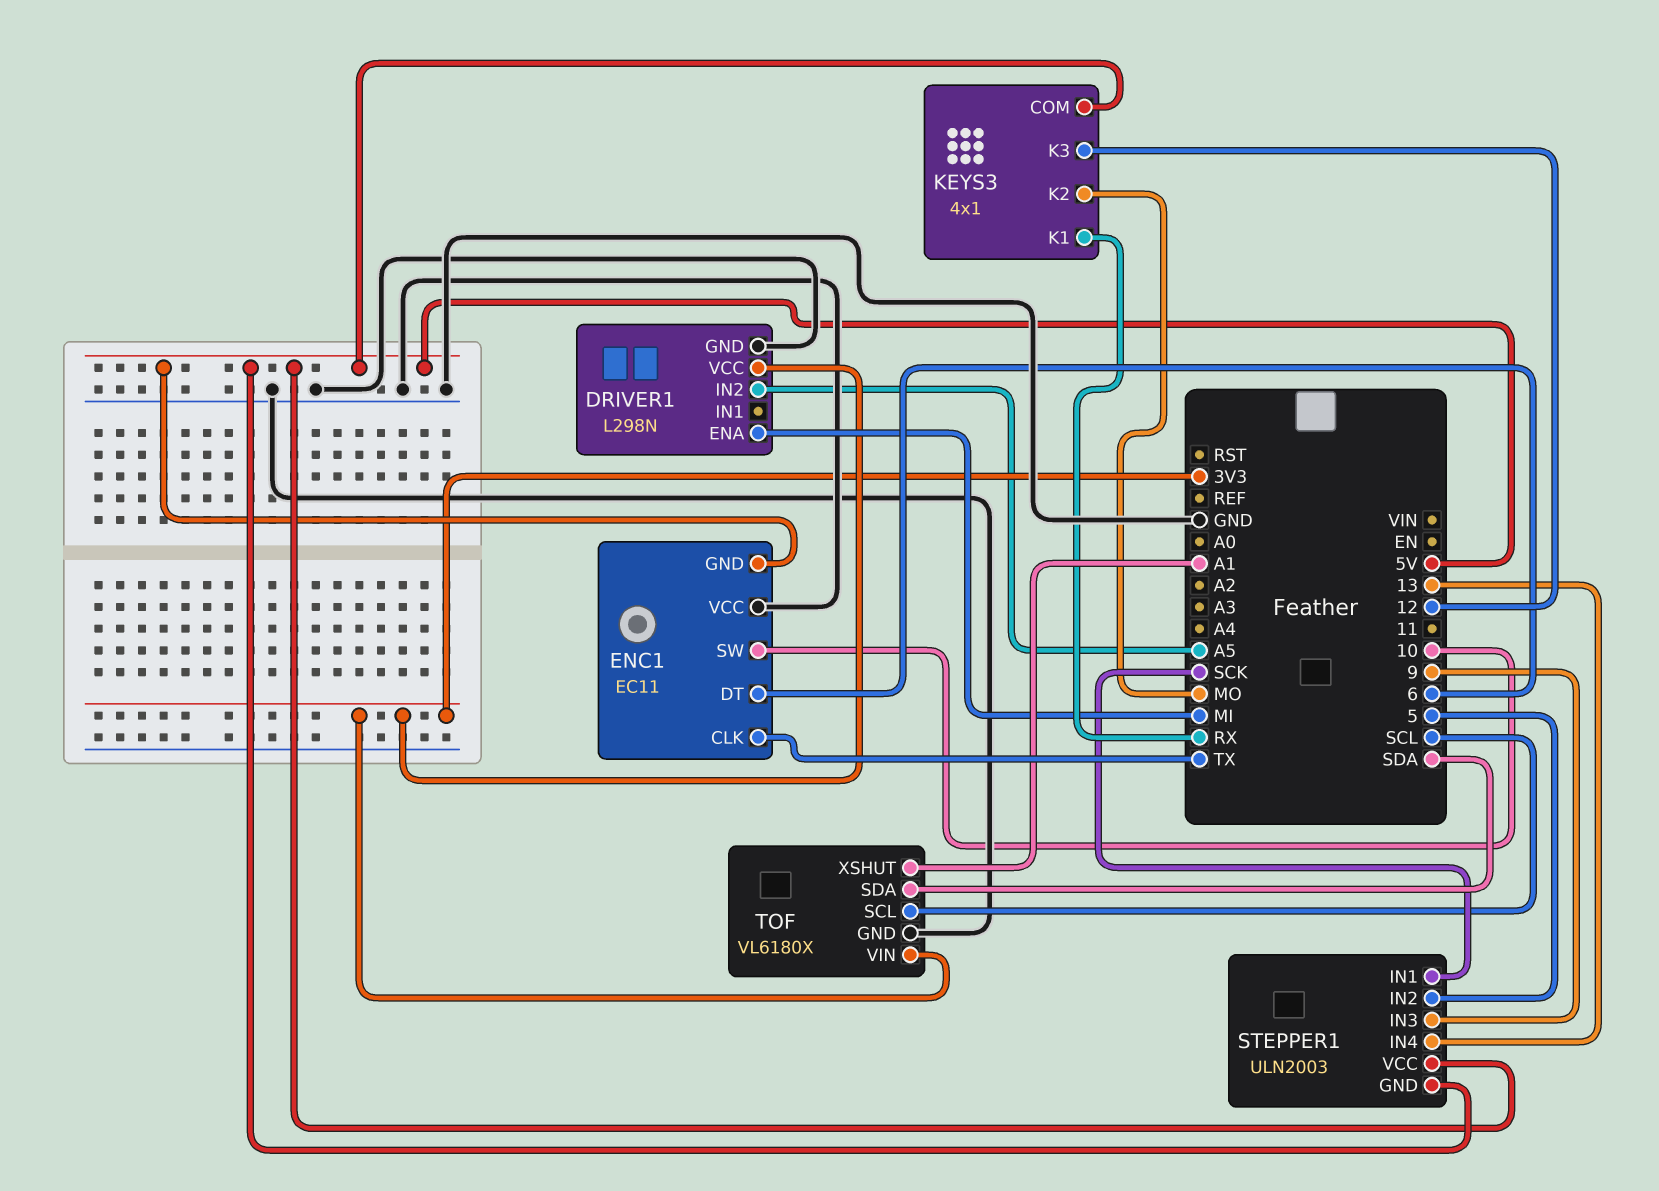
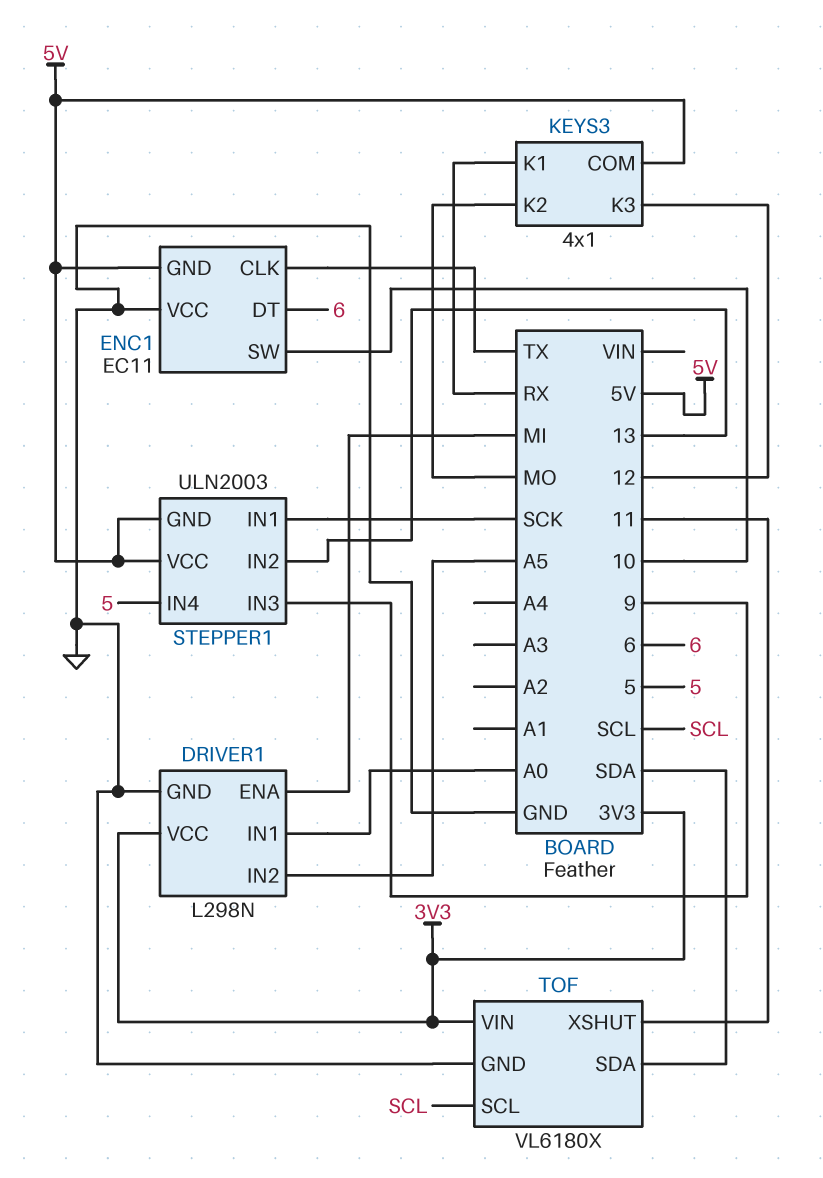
DRIVER1 pin IN1: none -> A0
STEPPER1 pin IN2: 5 -> 13
STEPPER1 pin IN4: 13 -> 5
TOF pin XSHUT: A1 -> 11

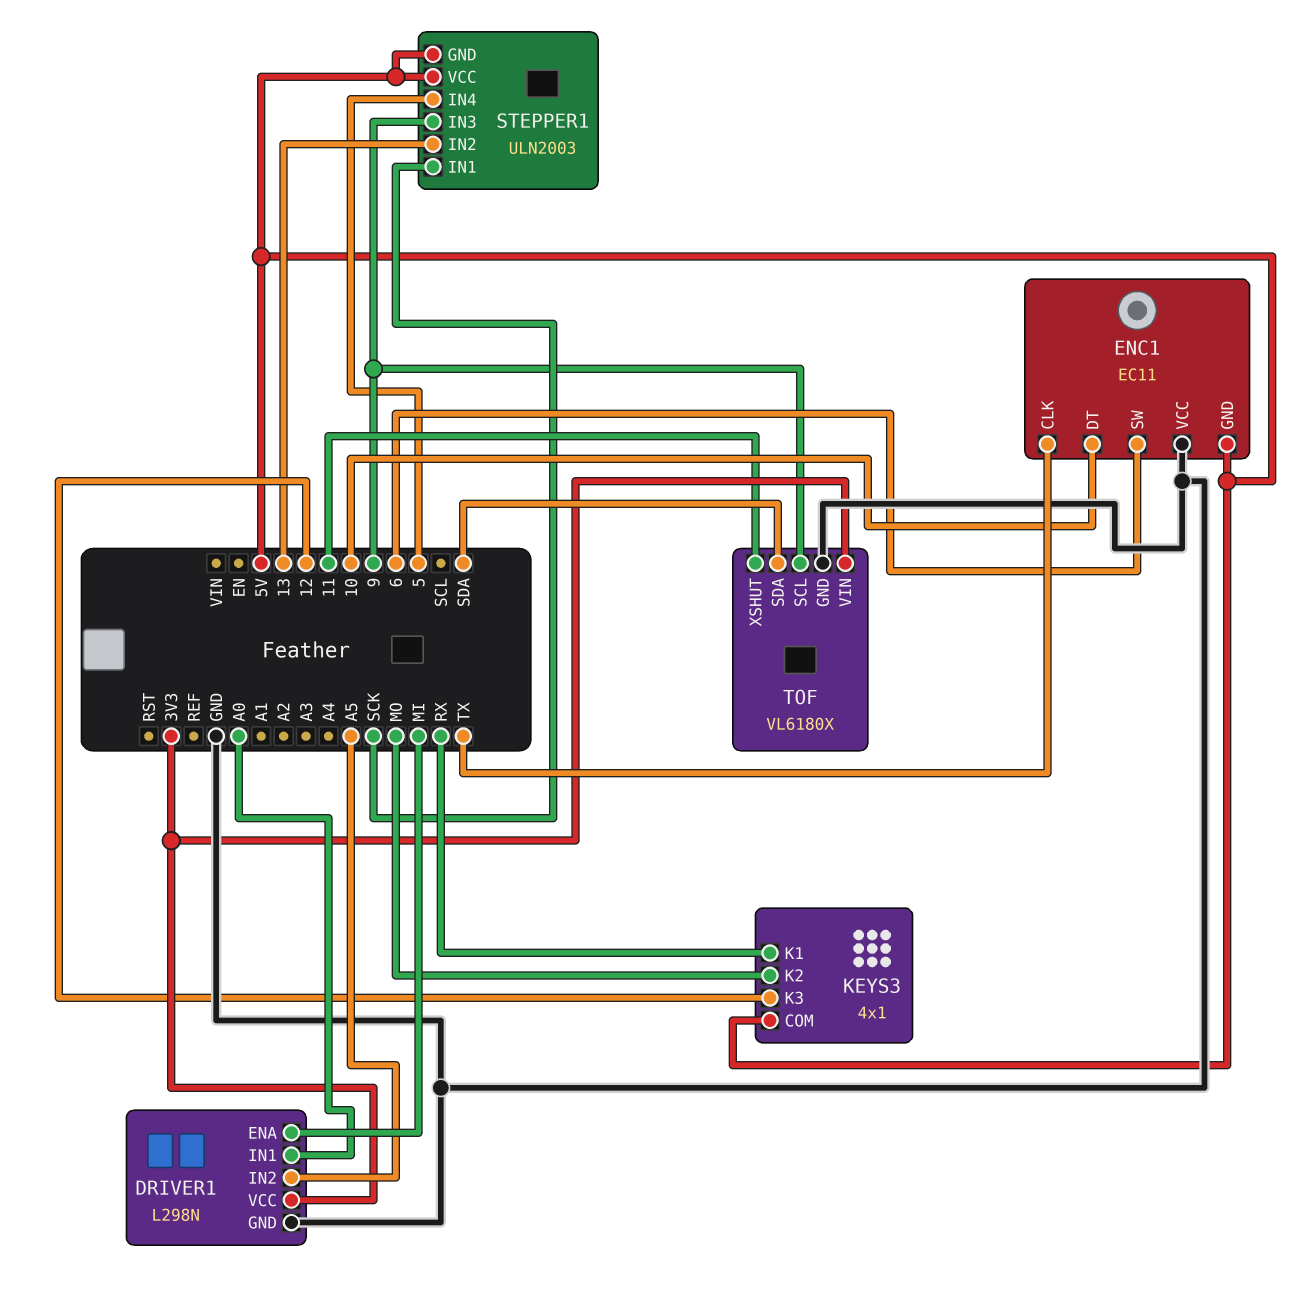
ENC1 pin DT: 6 -> 10
ENC1 pin SW: 10 -> 6
TOF pin SCL: SCL -> 9

